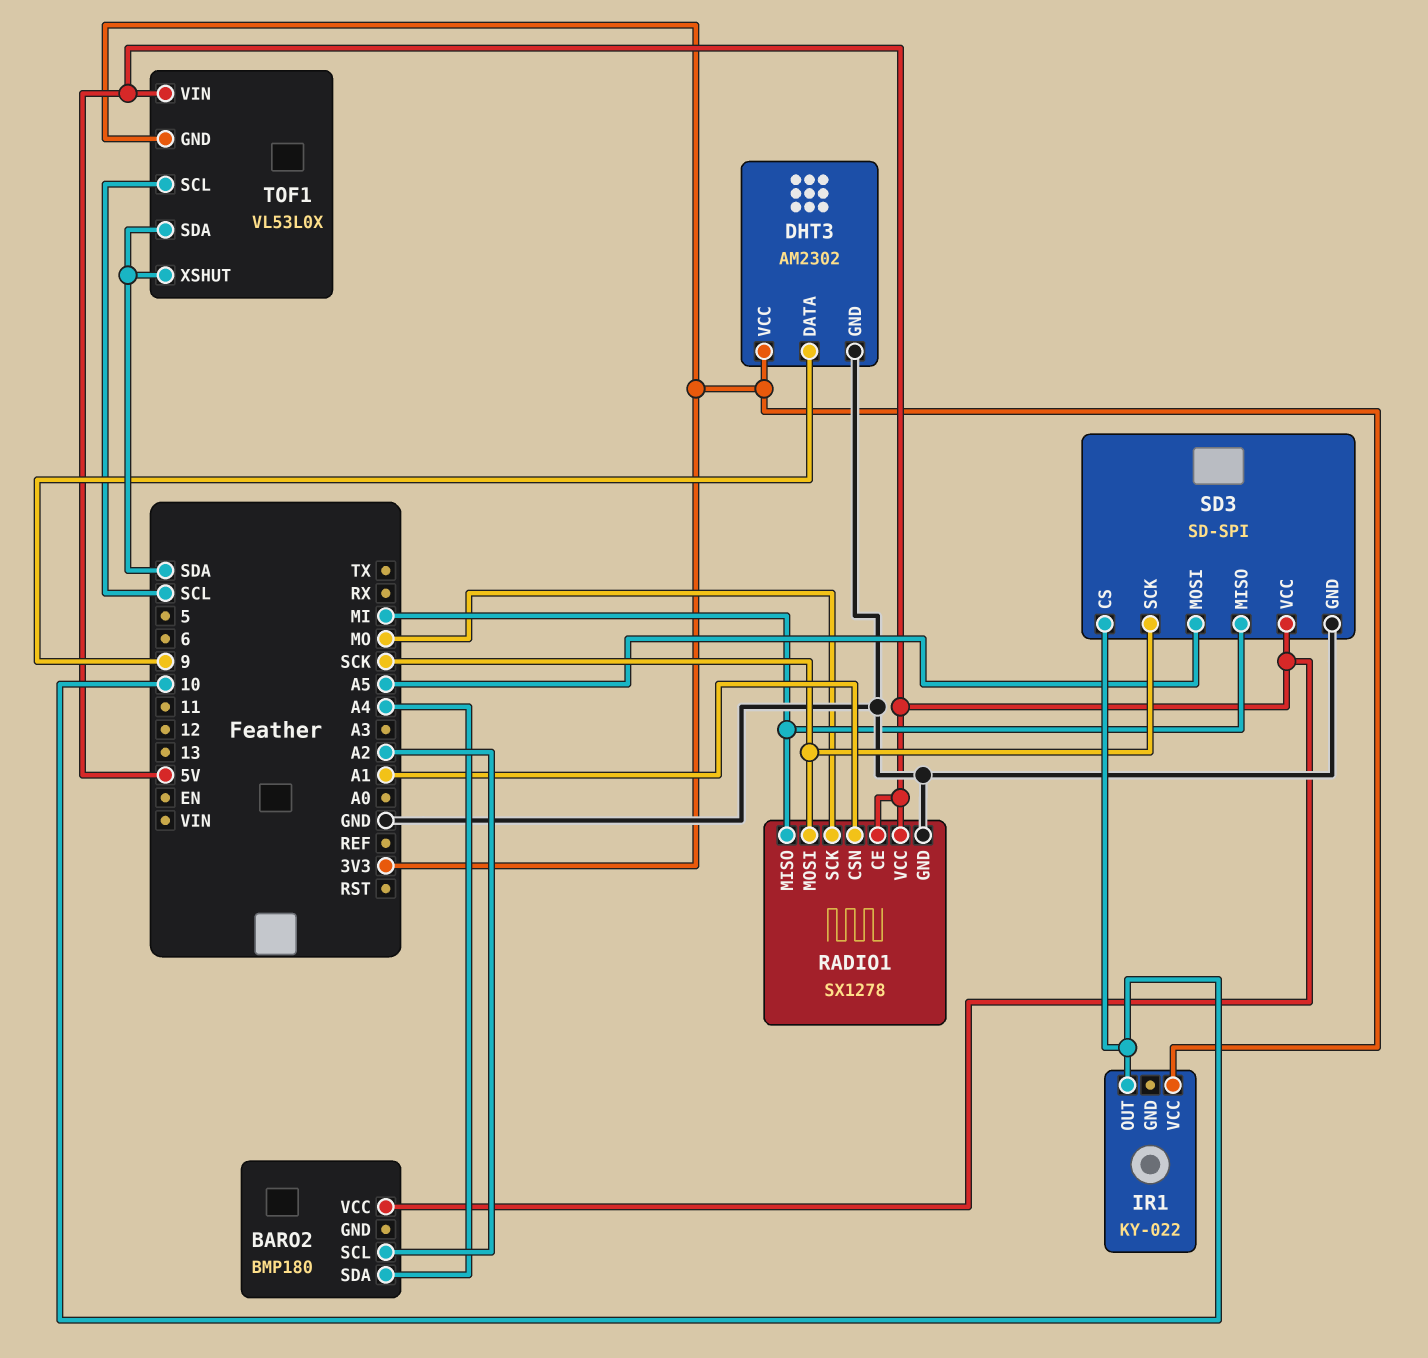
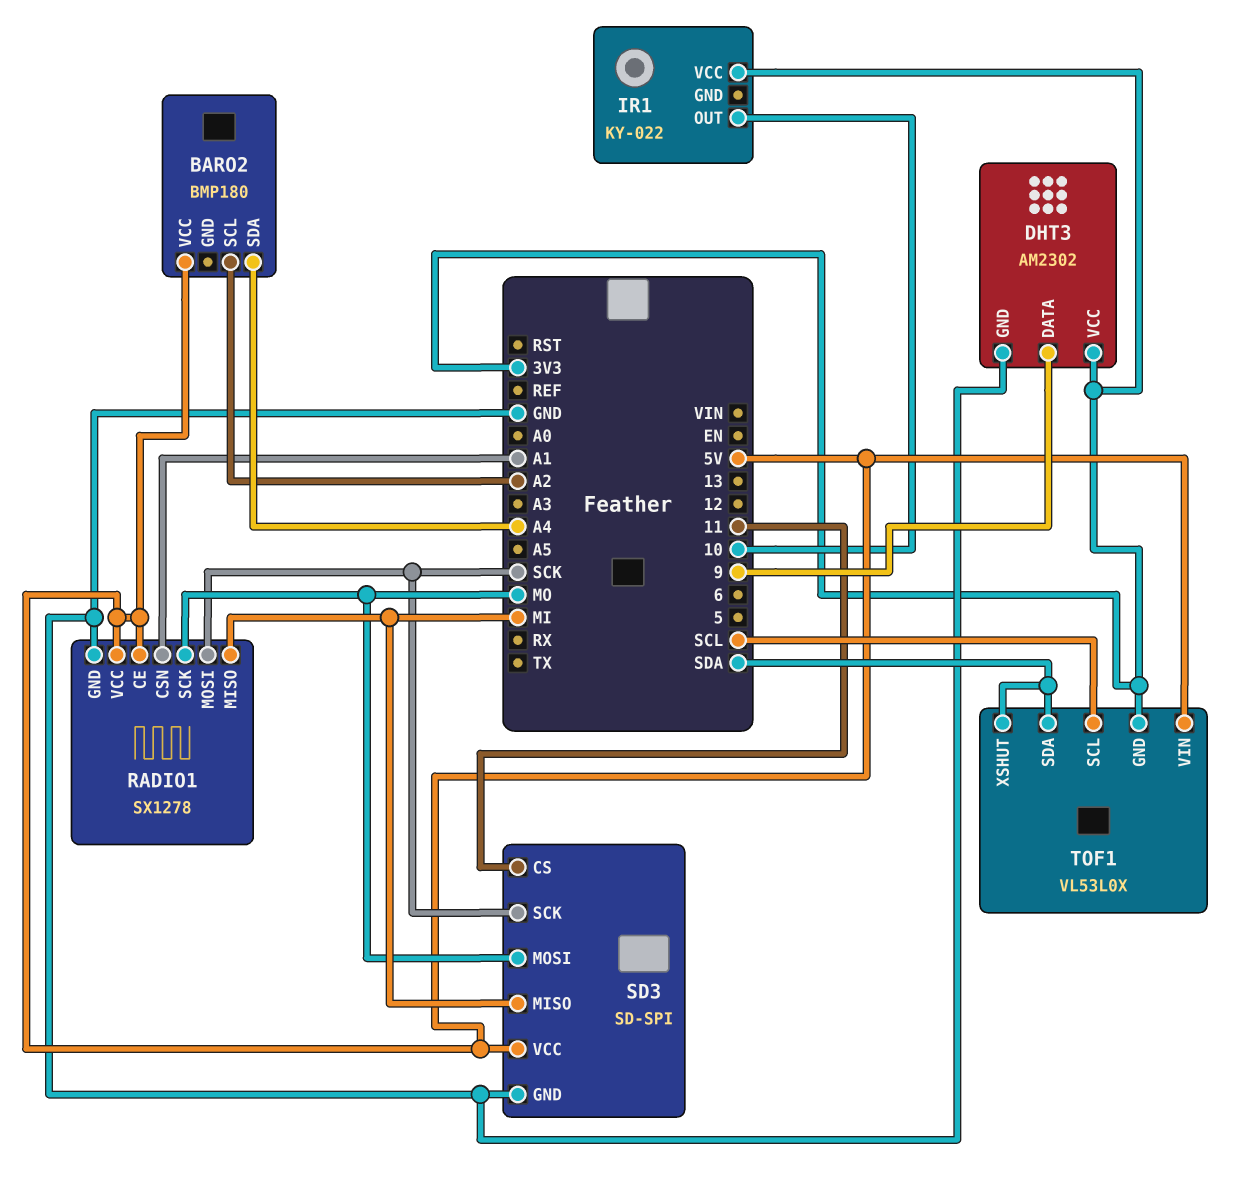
SD3 pin CS: 10 -> 11
SD3 pin MOSI: A5 -> MO

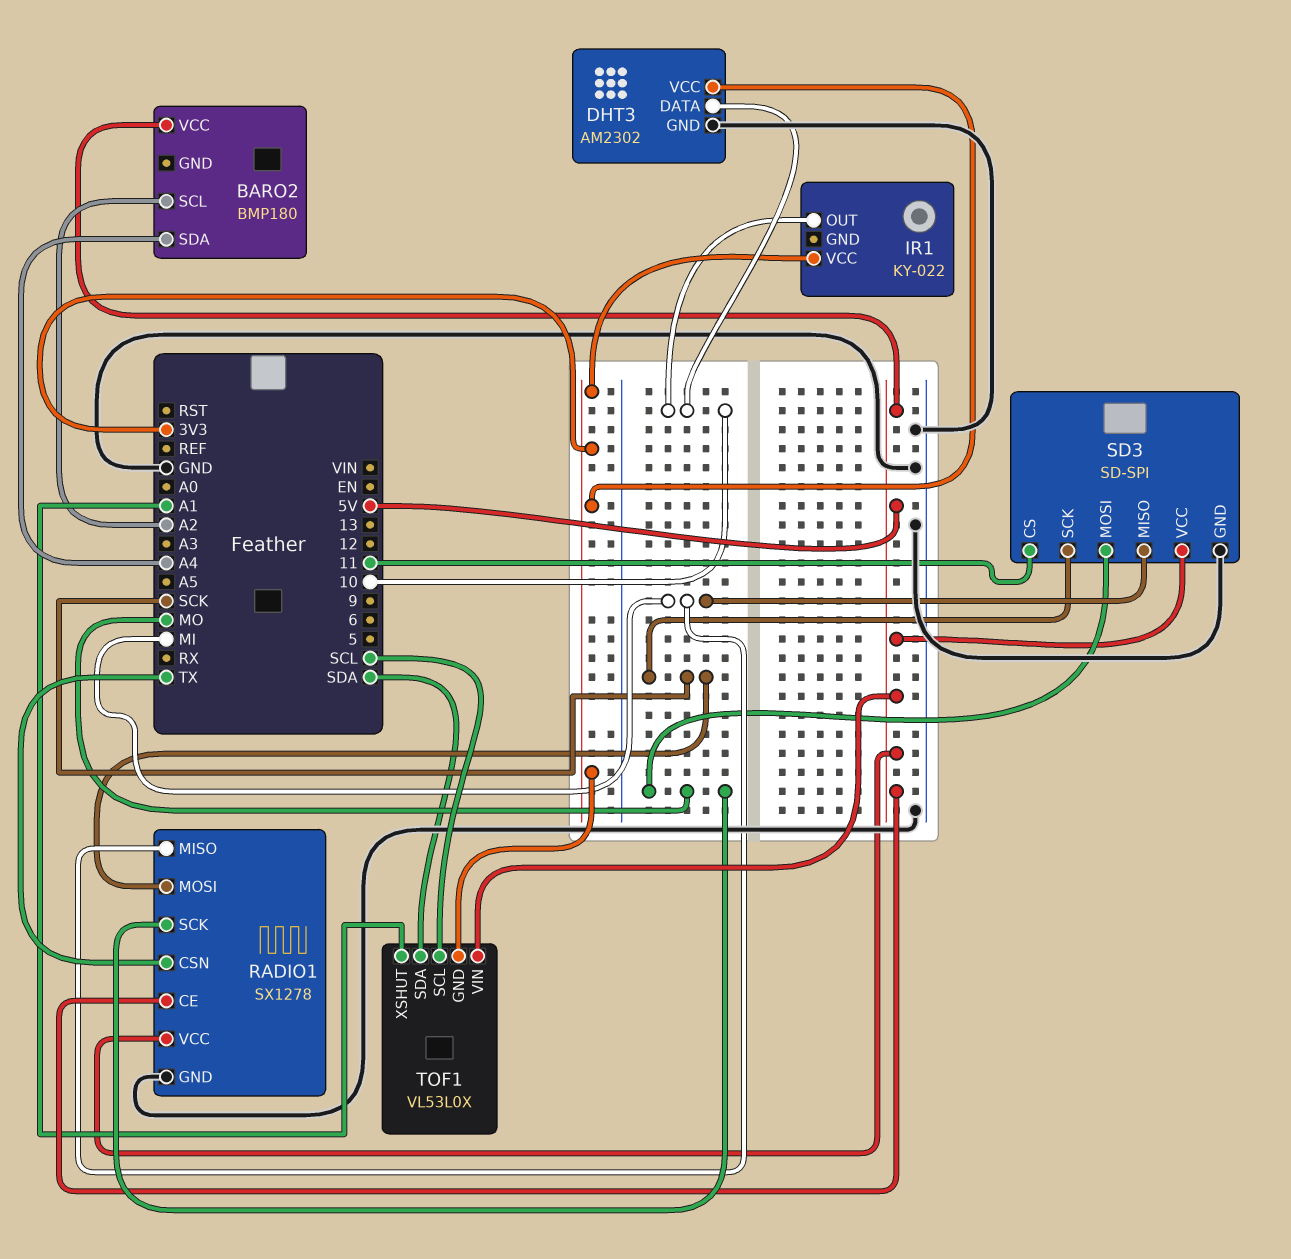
DHT3 pin DATA: 9 -> 10
RADIO1 pin CSN: A1 -> TX
TOF1 pin XSHUT: SDA -> A1

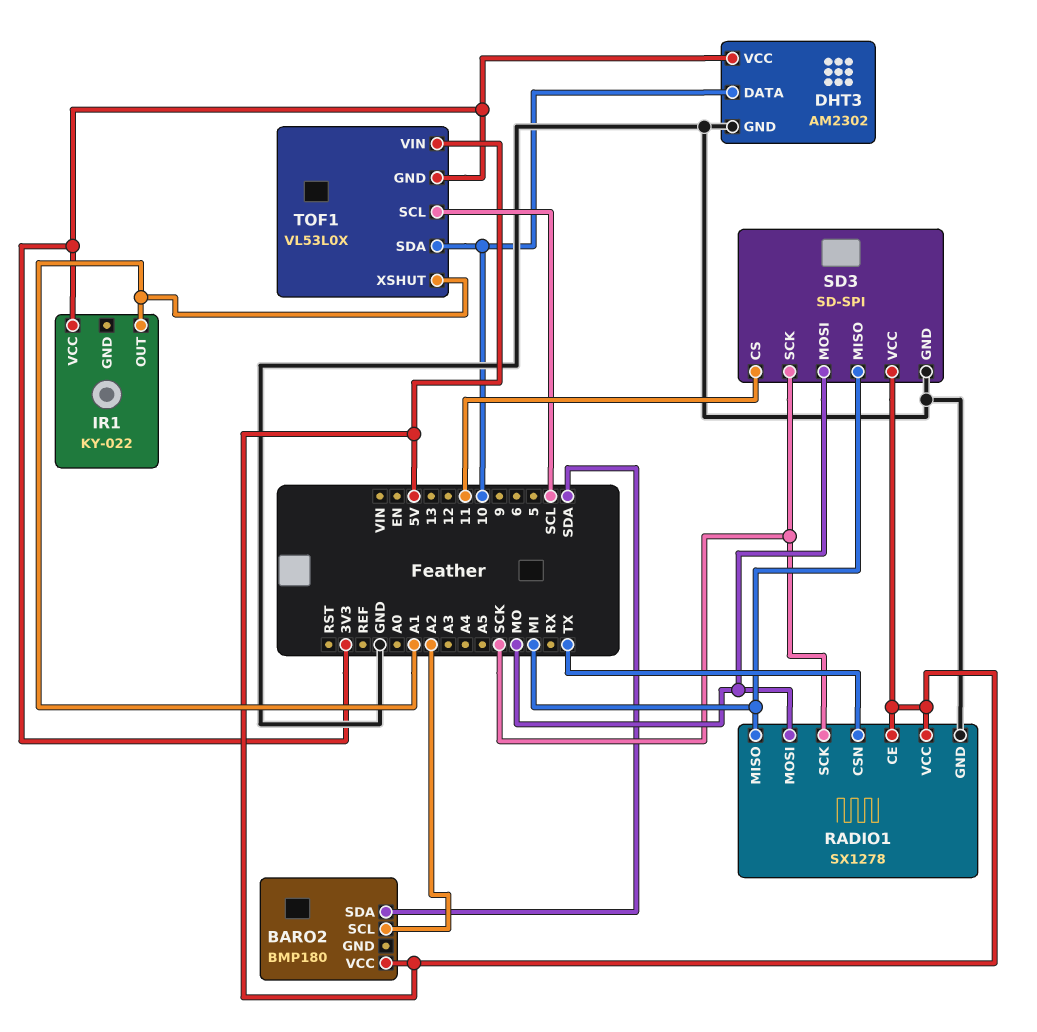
BARO2 pin SDA: A4 -> SDA
IR1 pin OUT: 10 -> A1
RADIO1 pin MOSI: SCK -> MO
RADIO1 pin SCK: MO -> SCK
TOF1 pin SDA: SDA -> 10

